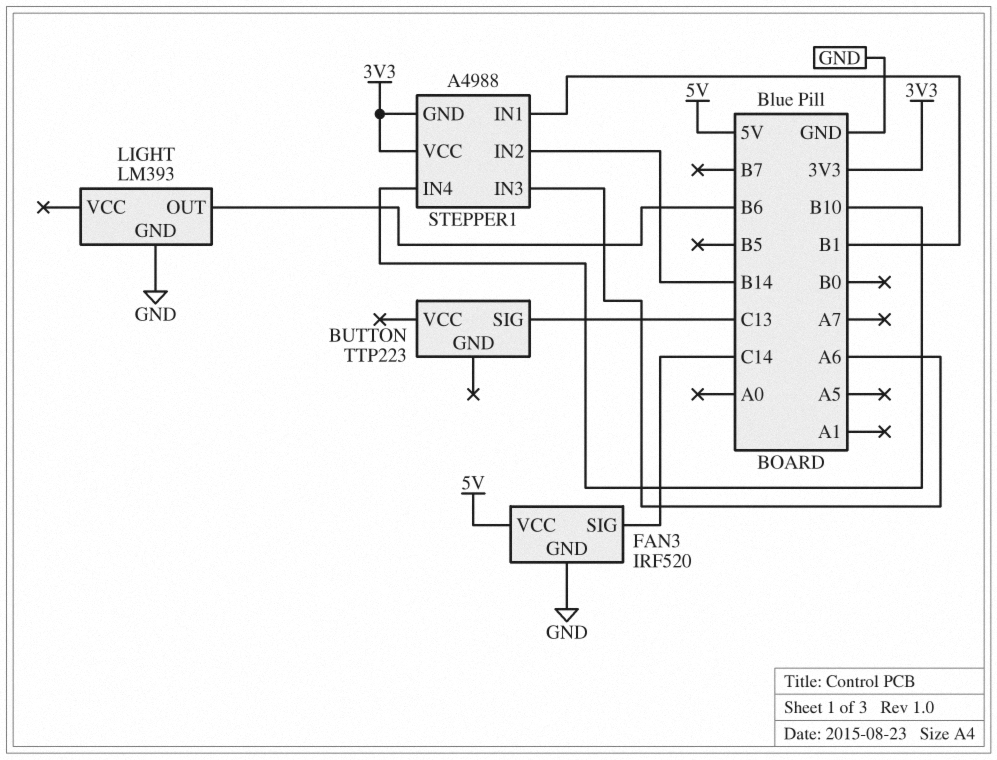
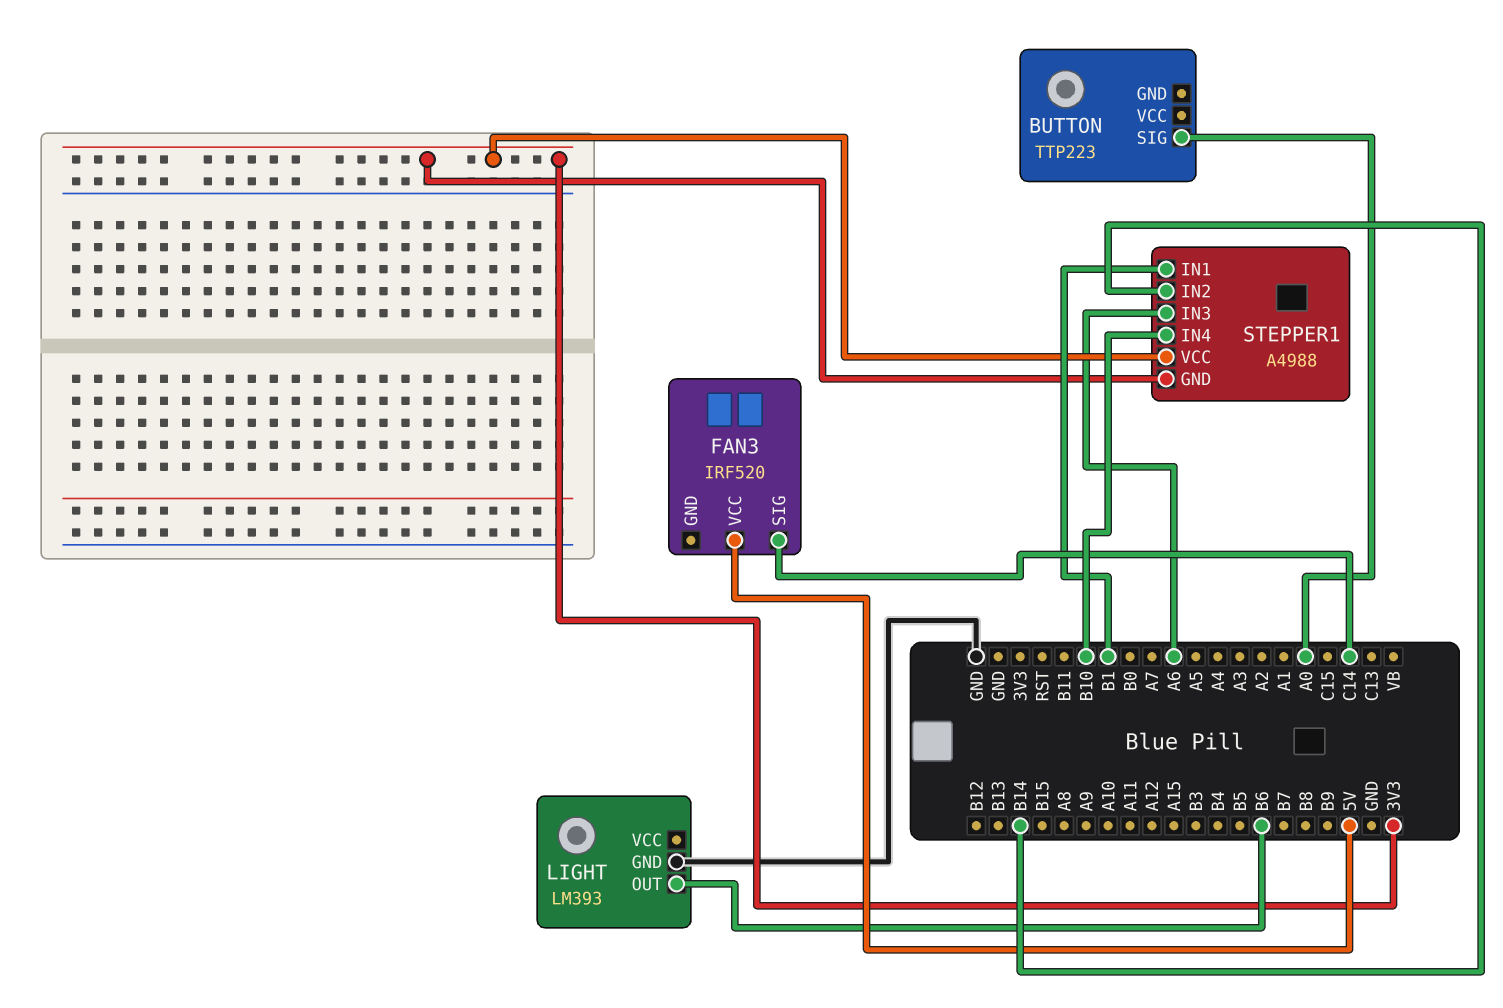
BUTTON pin SIG: C13 -> A0
FAN3 pin GND: GND -> none

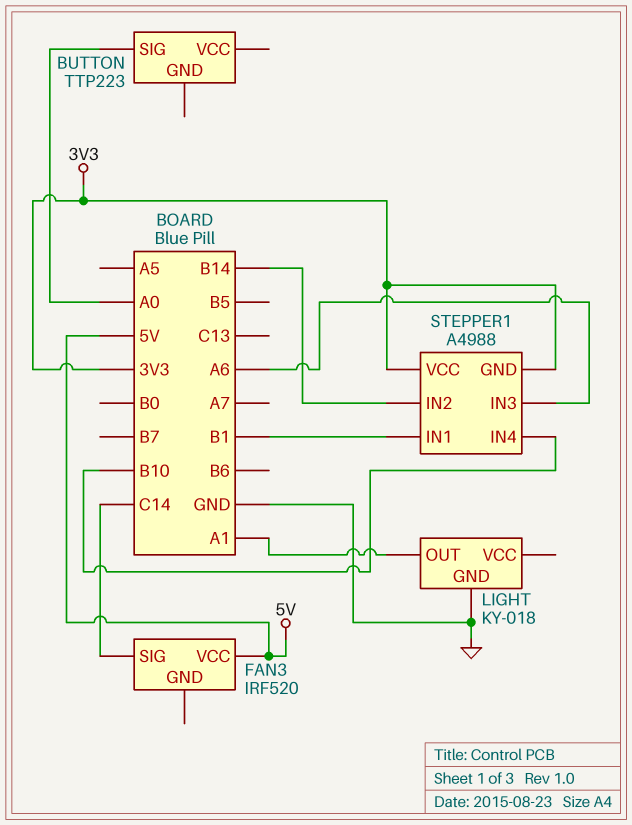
LIGHT: LM393 -> KY-018
LIGHT pin OUT: B6 -> A1

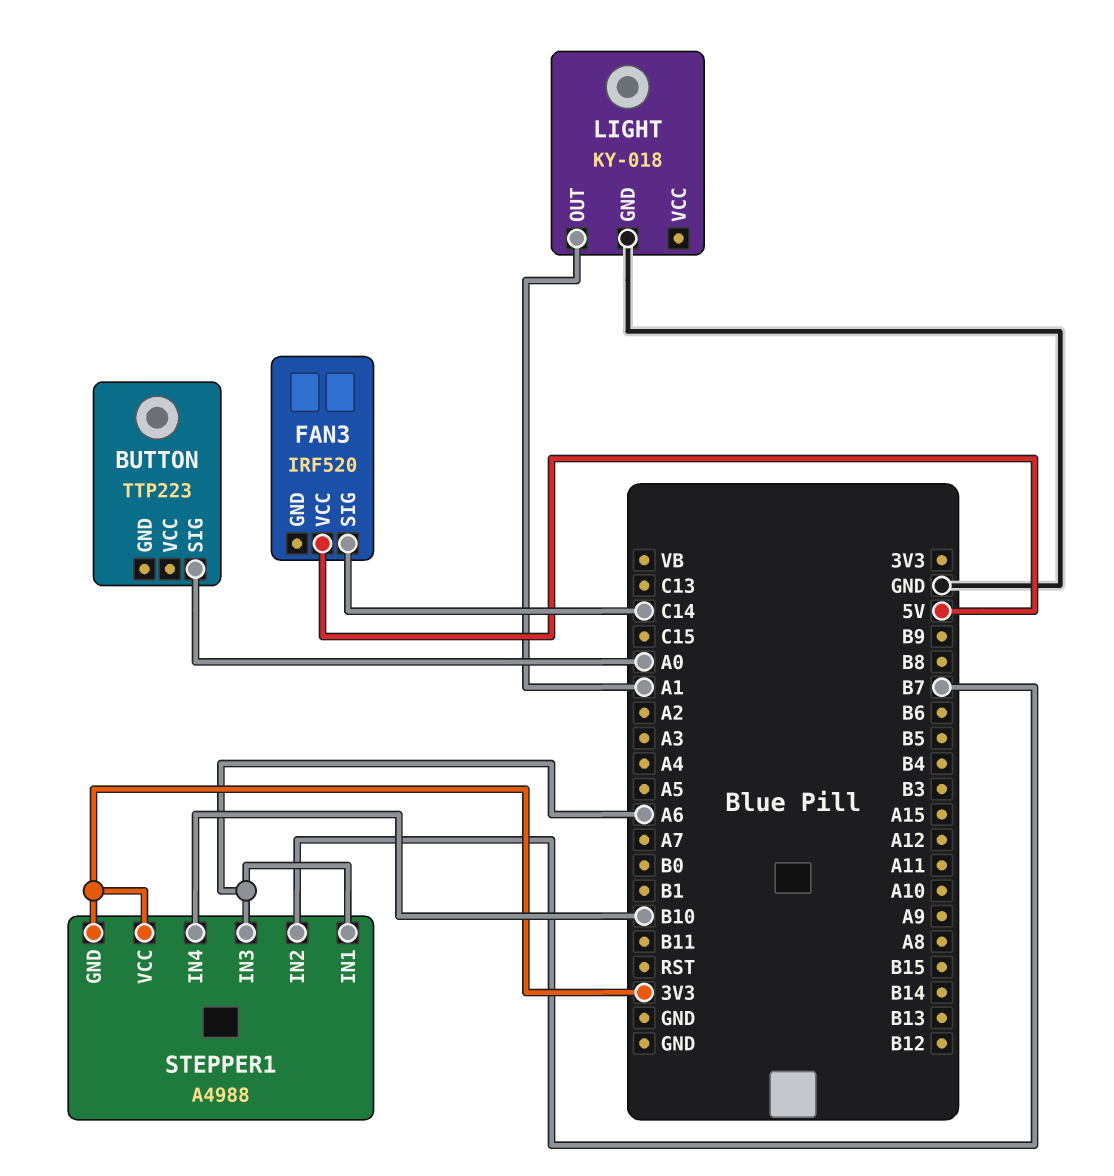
STEPPER1 pin IN1: B1 -> A6
STEPPER1 pin IN2: B14 -> B7

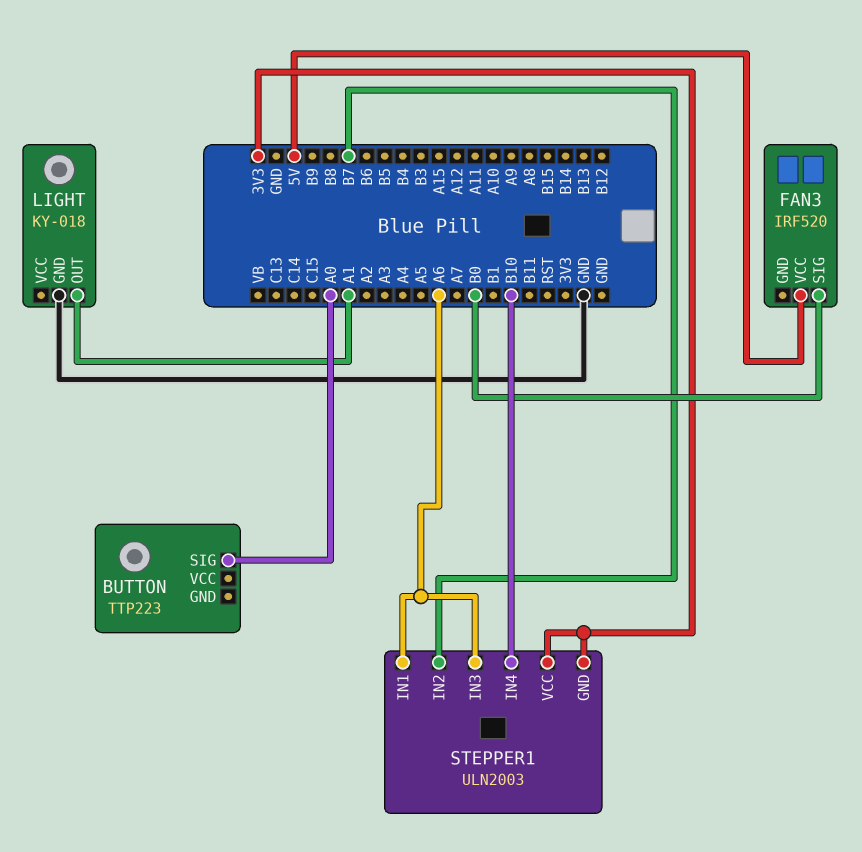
FAN3 pin SIG: C14 -> B0
STEPPER1: A4988 -> ULN2003

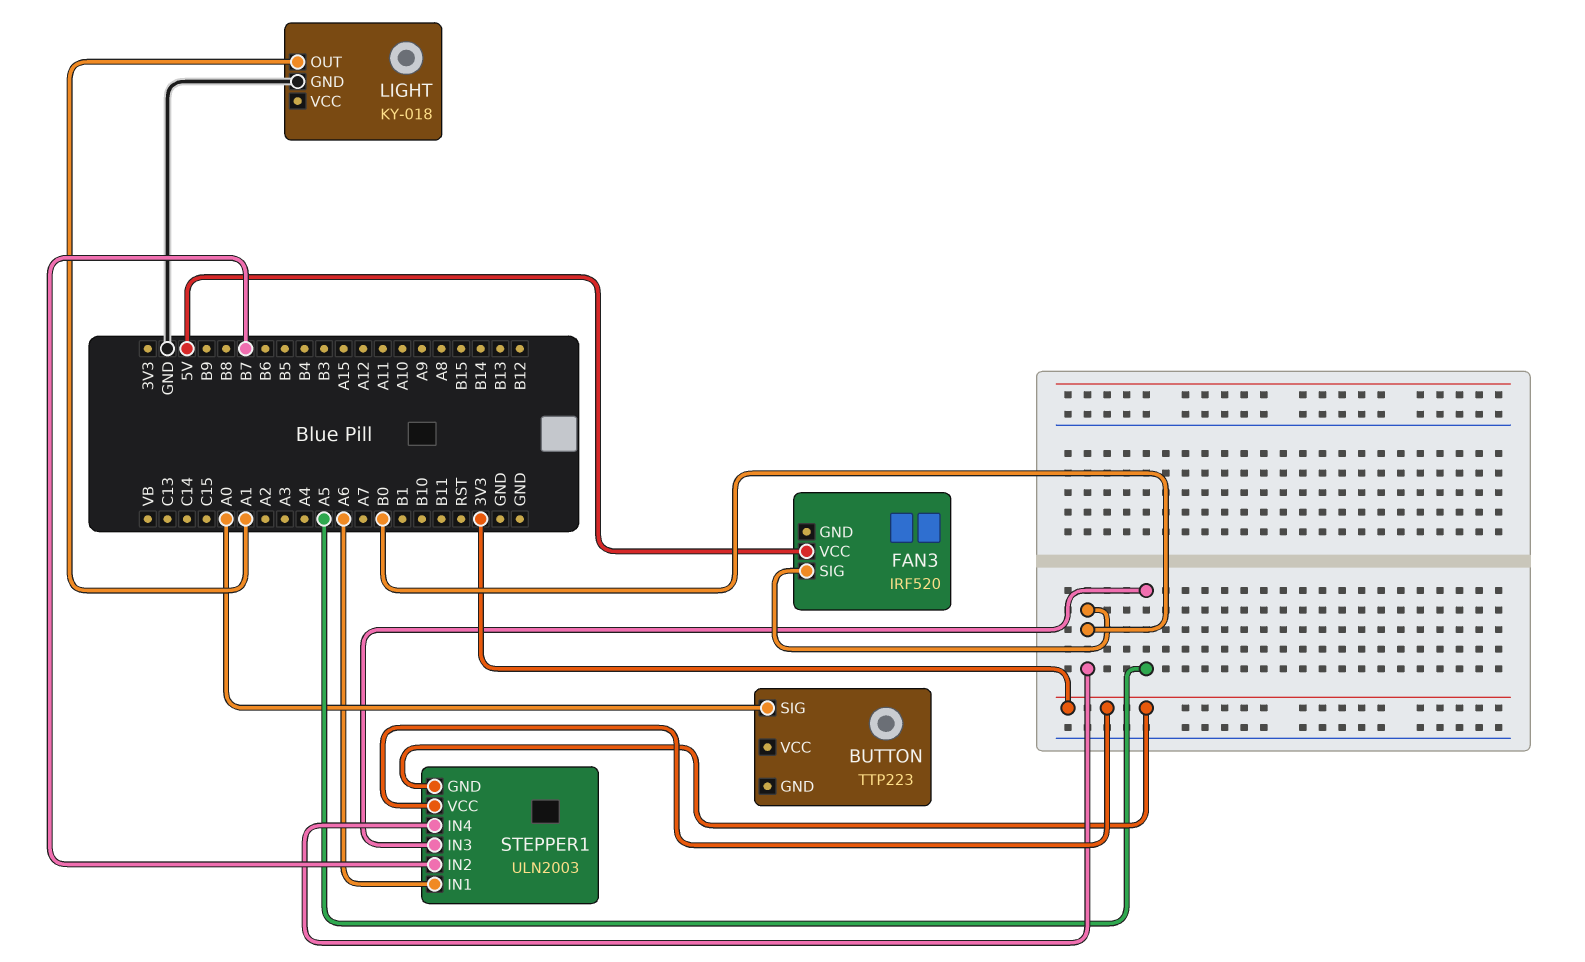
STEPPER1 pin IN3: A6 -> A5
STEPPER1 pin IN4: B10 -> B0

